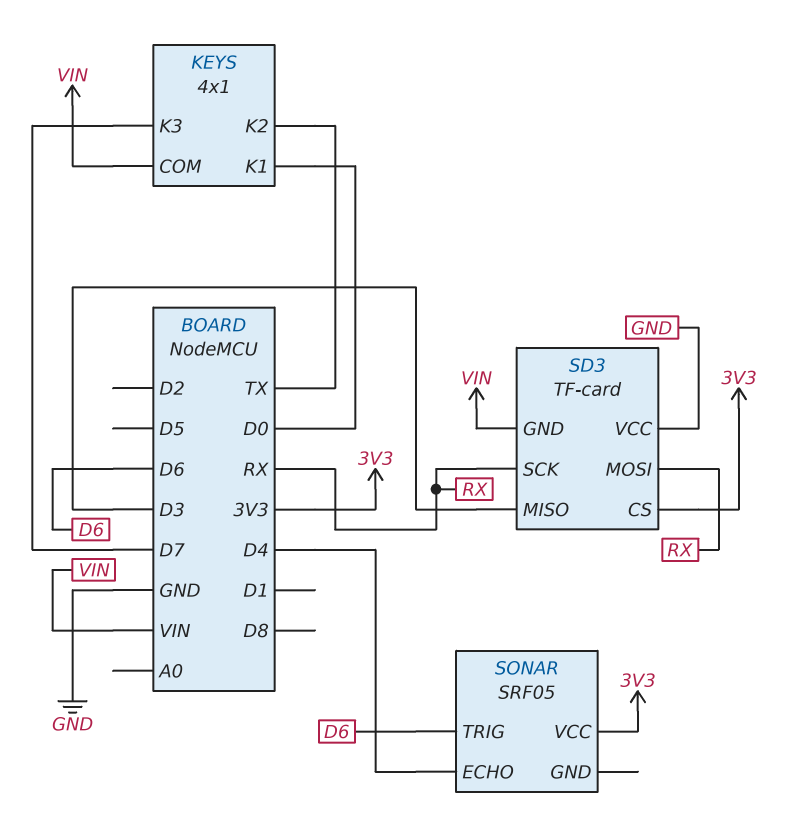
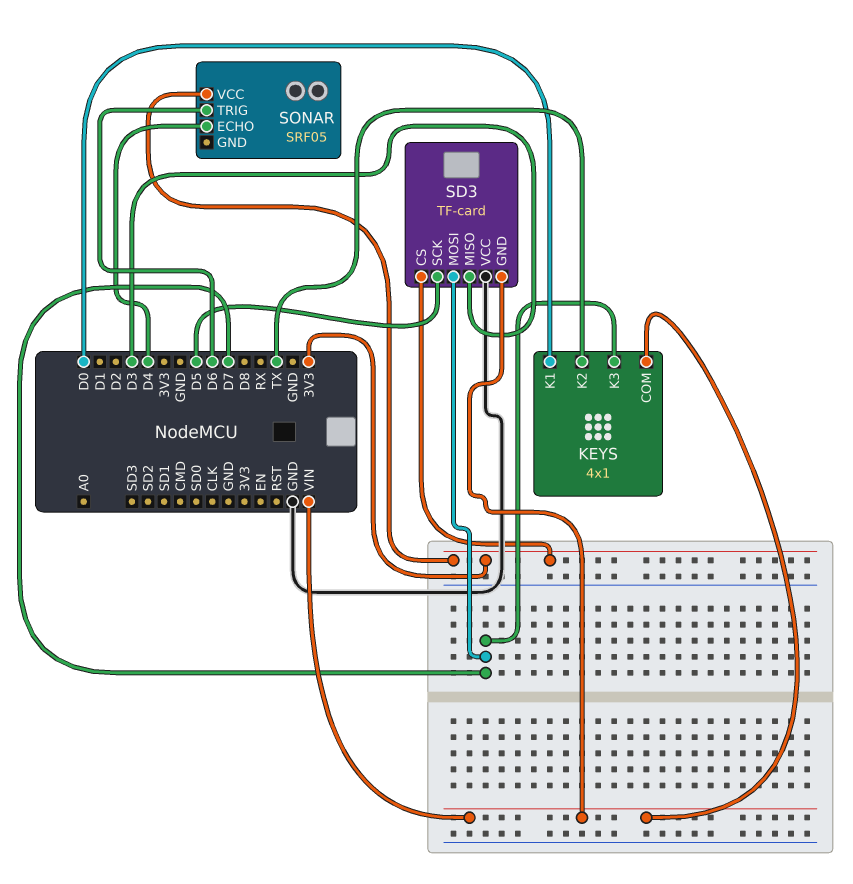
SD3 pin MOSI: RX -> D7
SD3 pin SCK: RX -> D5

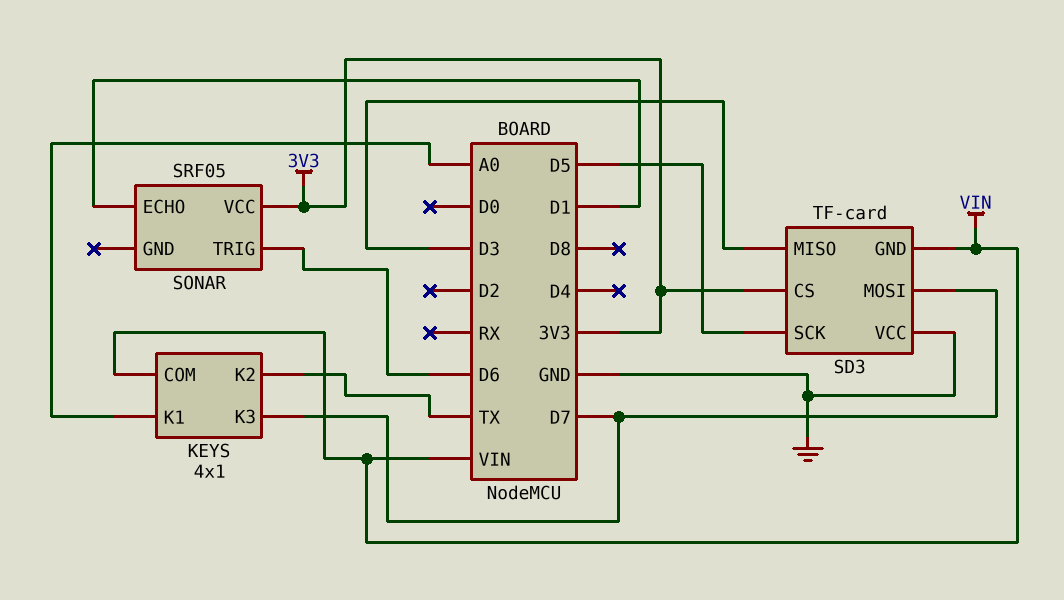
KEYS pin K1: D0 -> A0
SONAR pin ECHO: D4 -> D1

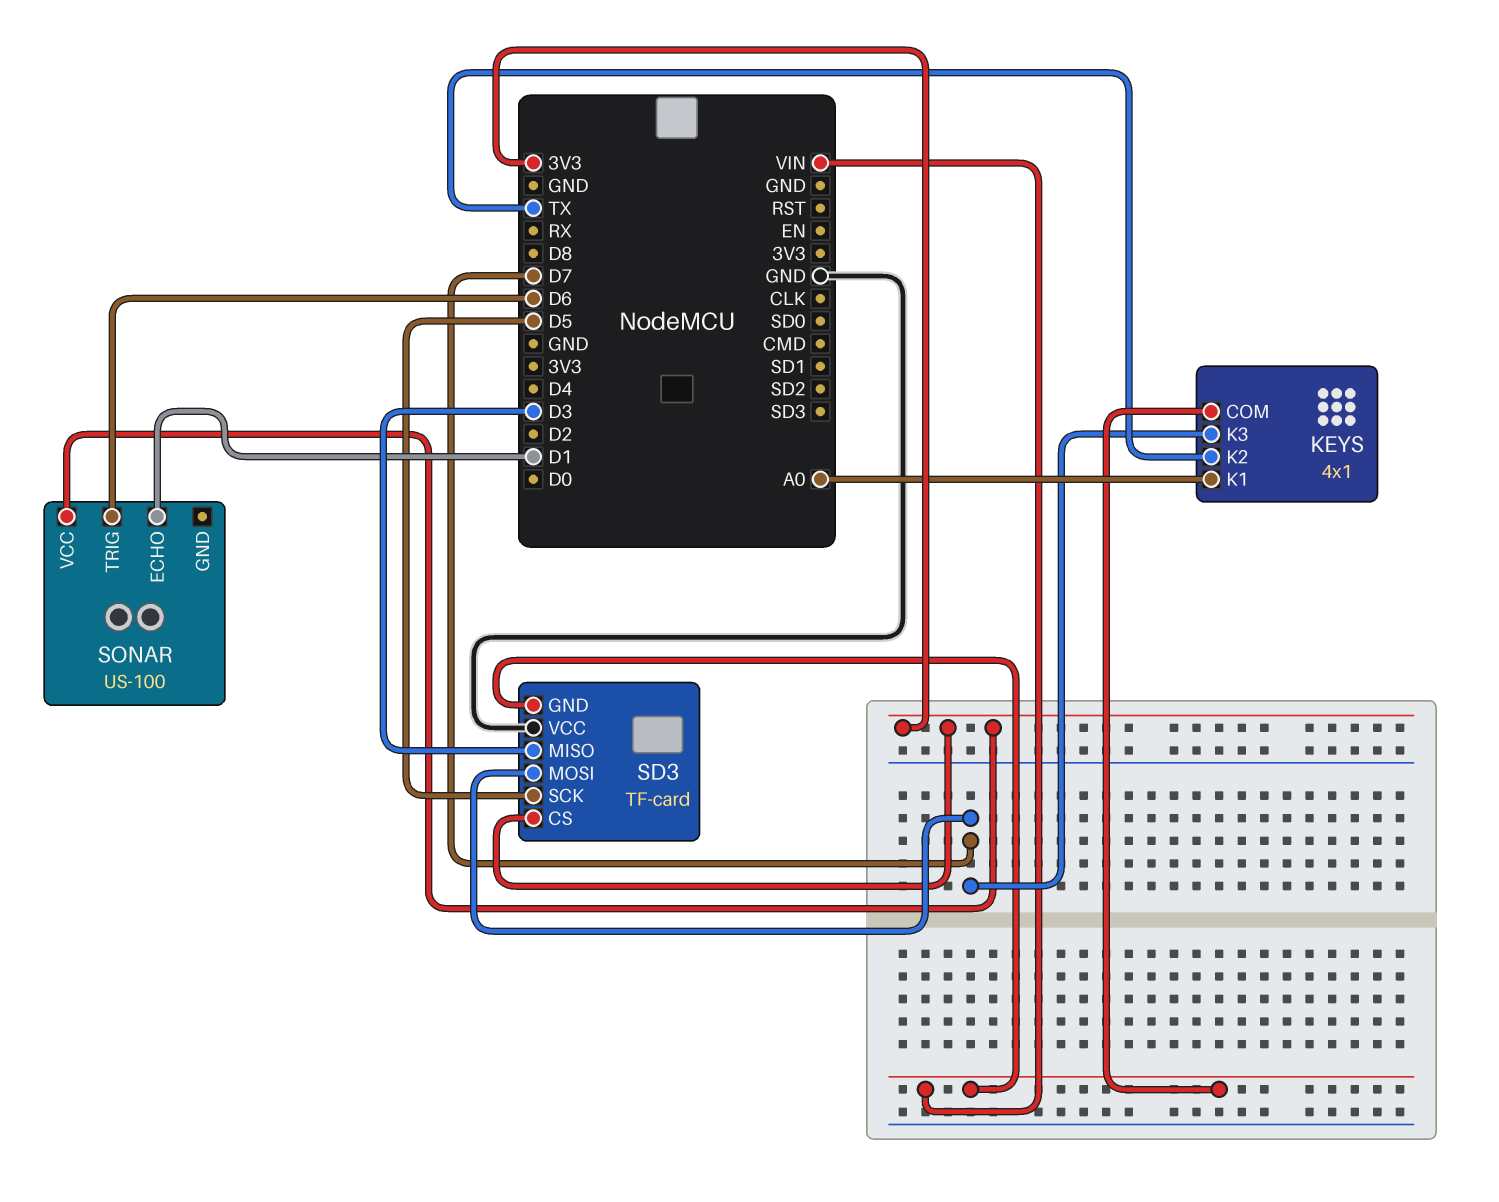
SONAR: SRF05 -> US-100

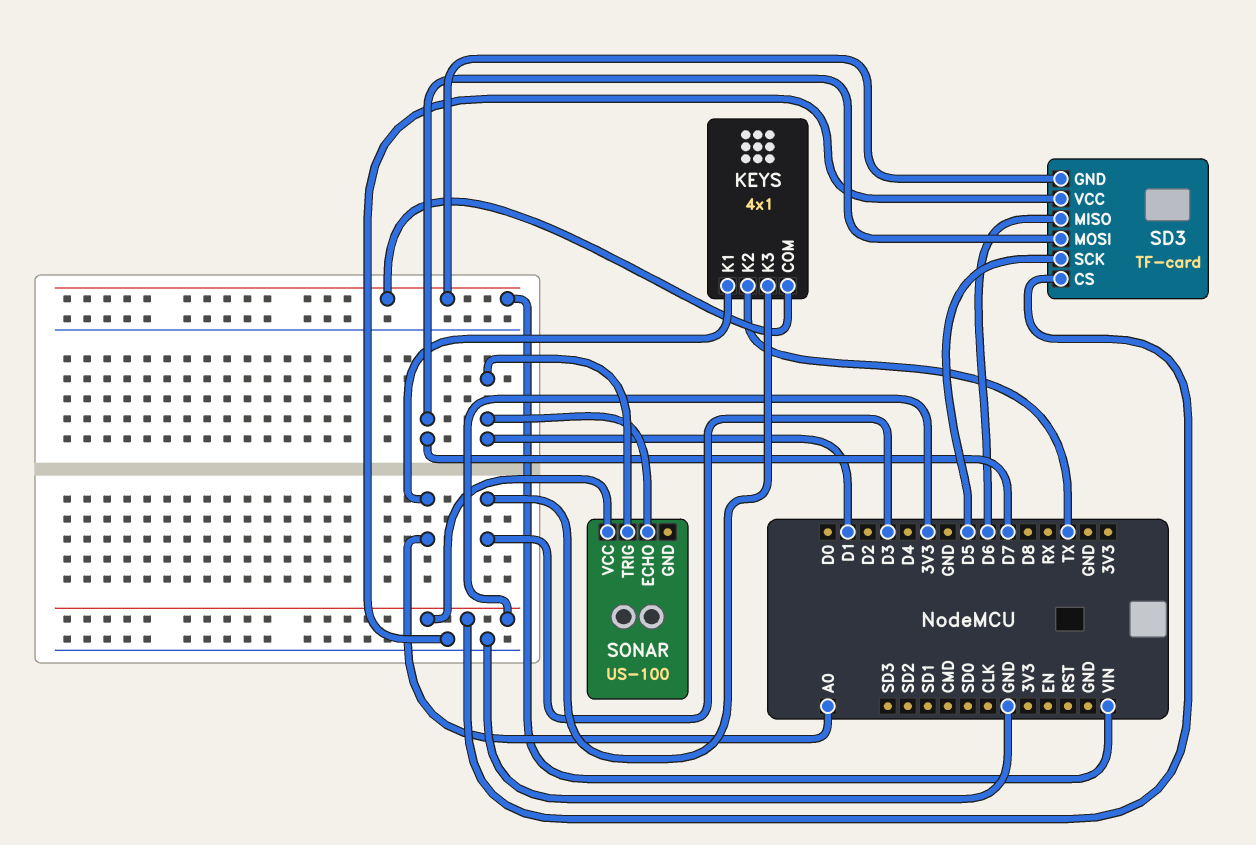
KEYS pin K3: D7 -> D3
SD3 pin MISO: D3 -> D6
SONAR pin TRIG: D6 -> D1

